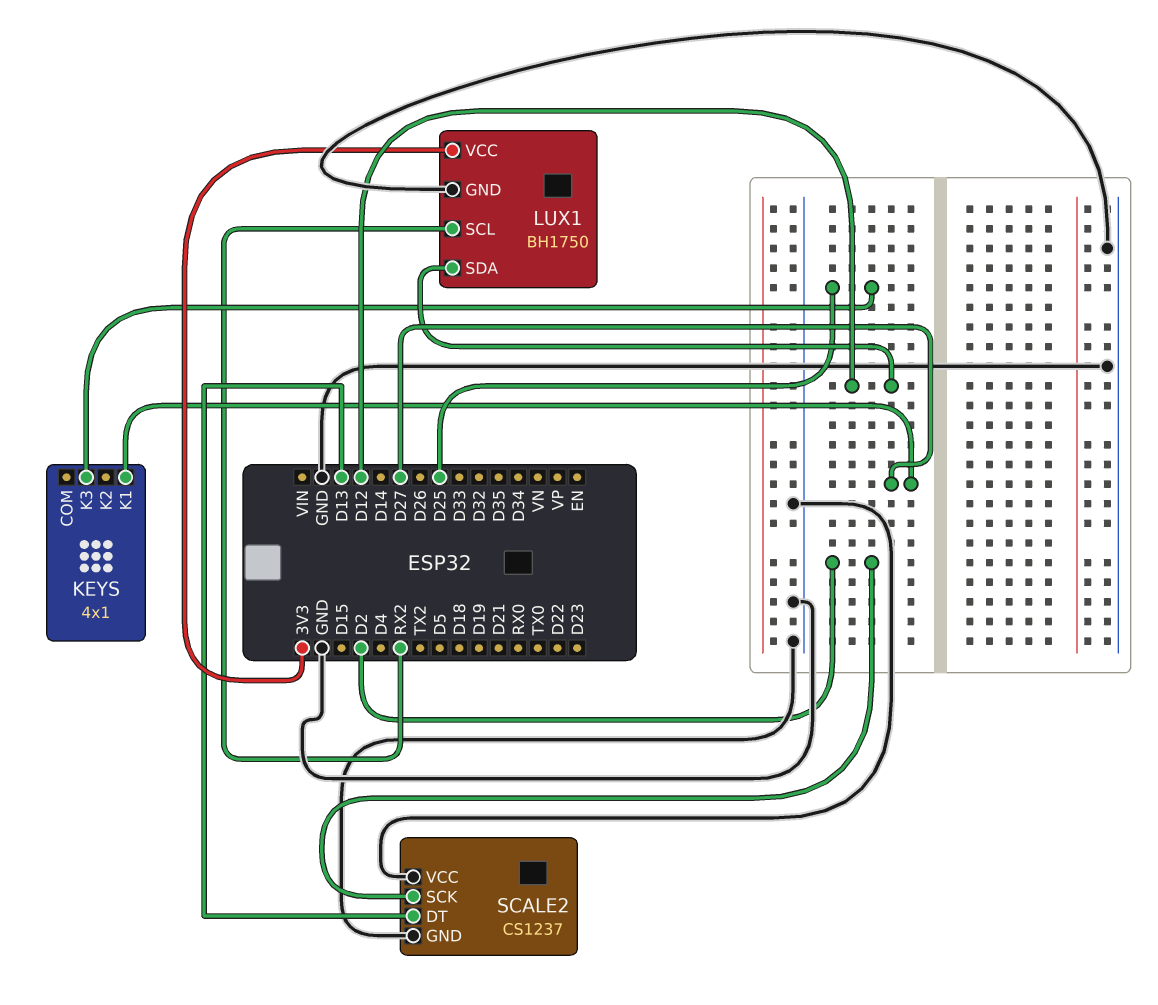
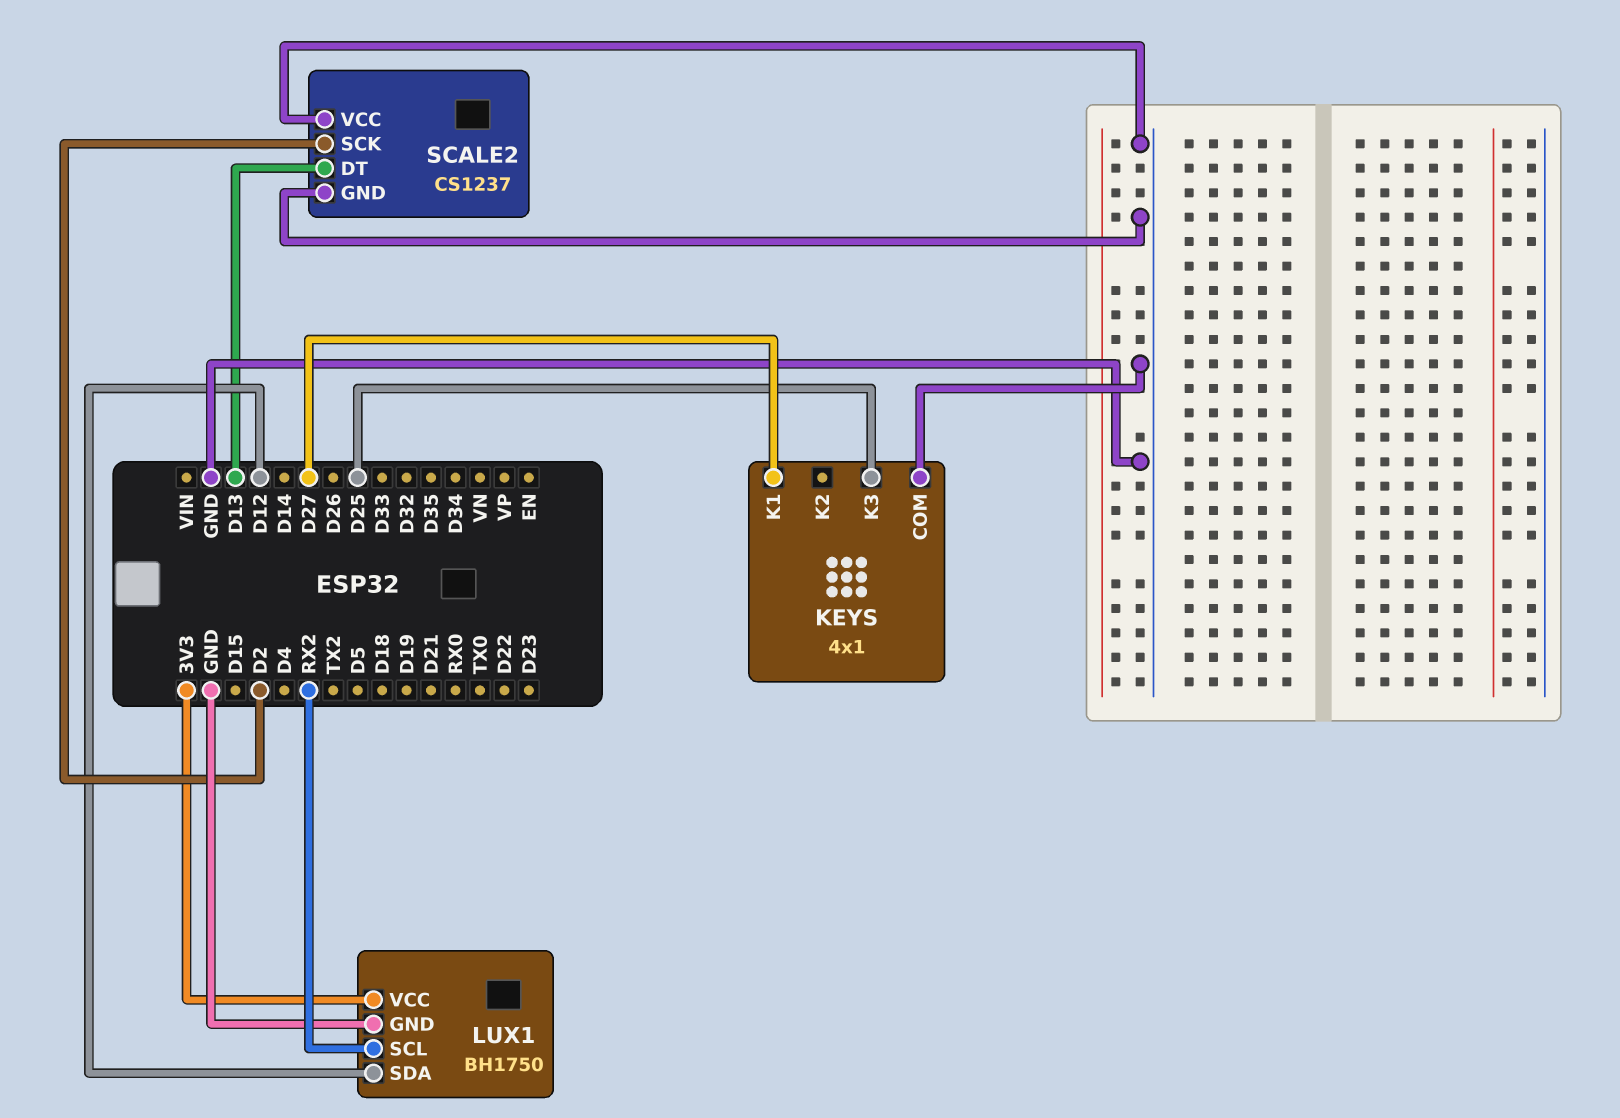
KEYS pin COM: none -> GND

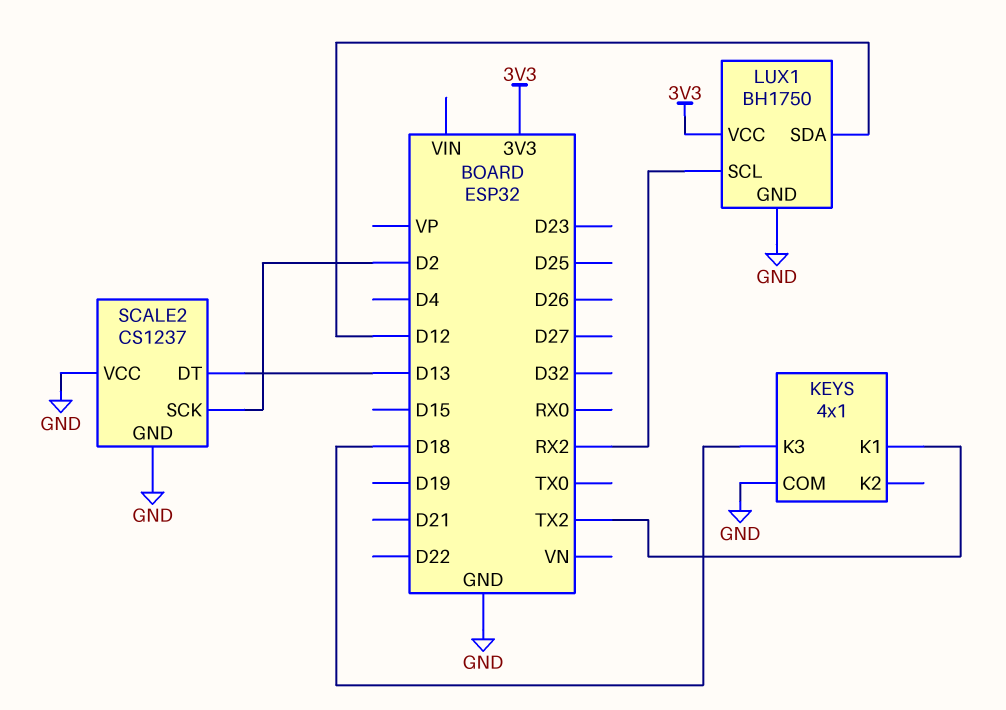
KEYS pin K1: D27 -> TX2
KEYS pin K3: D25 -> D18

